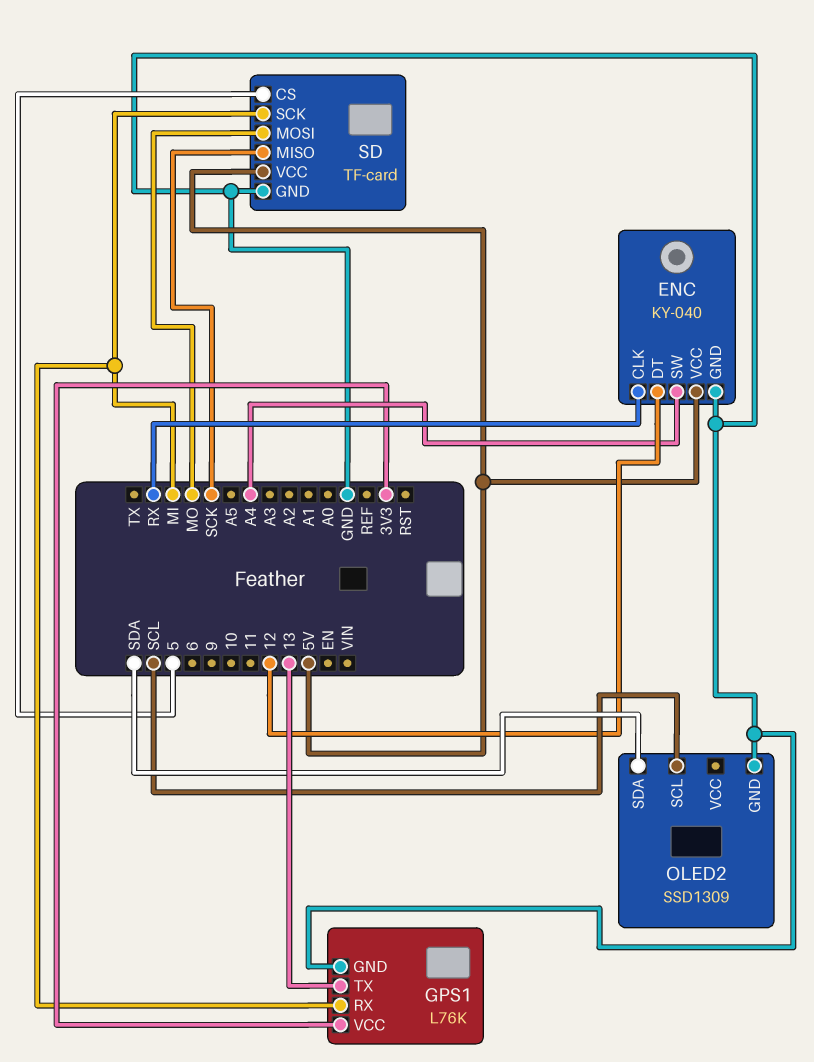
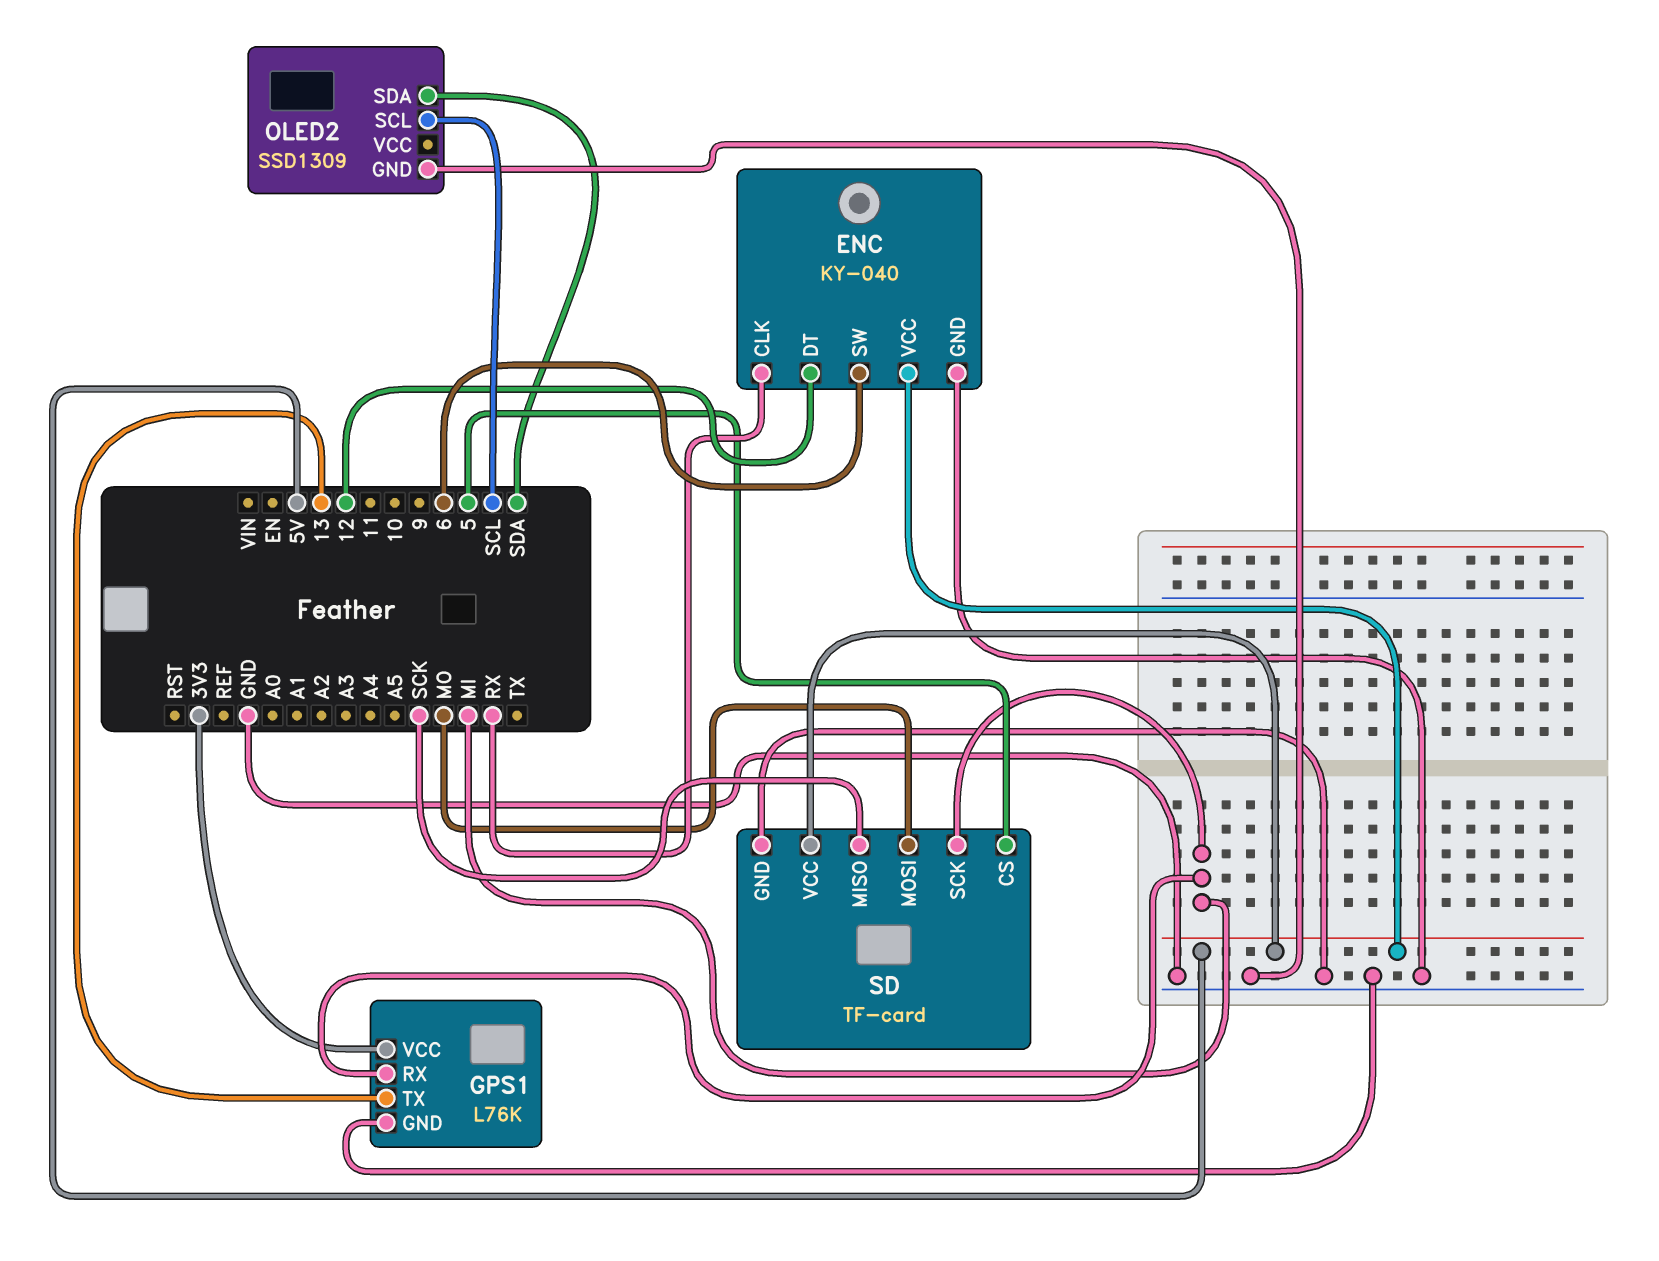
ENC pin SW: A4 -> 6

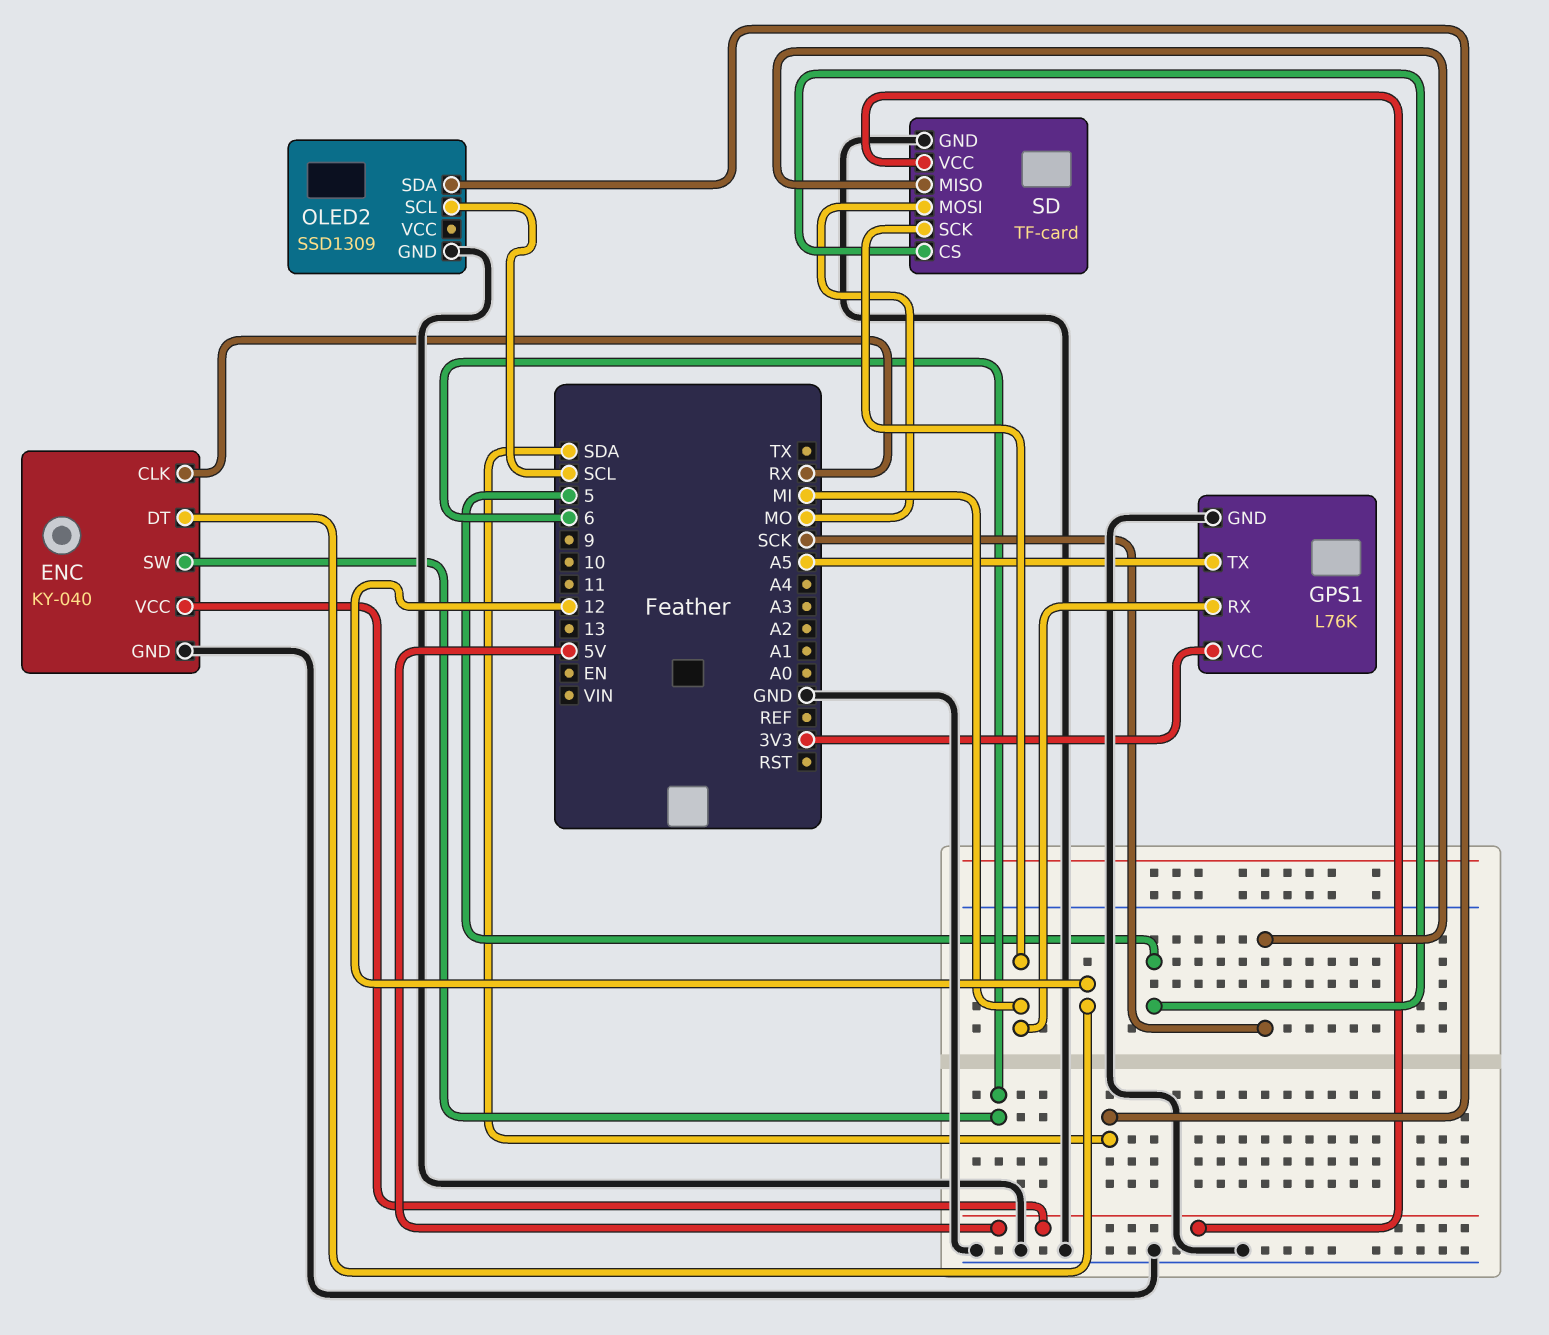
GPS1 pin TX: 13 -> A5

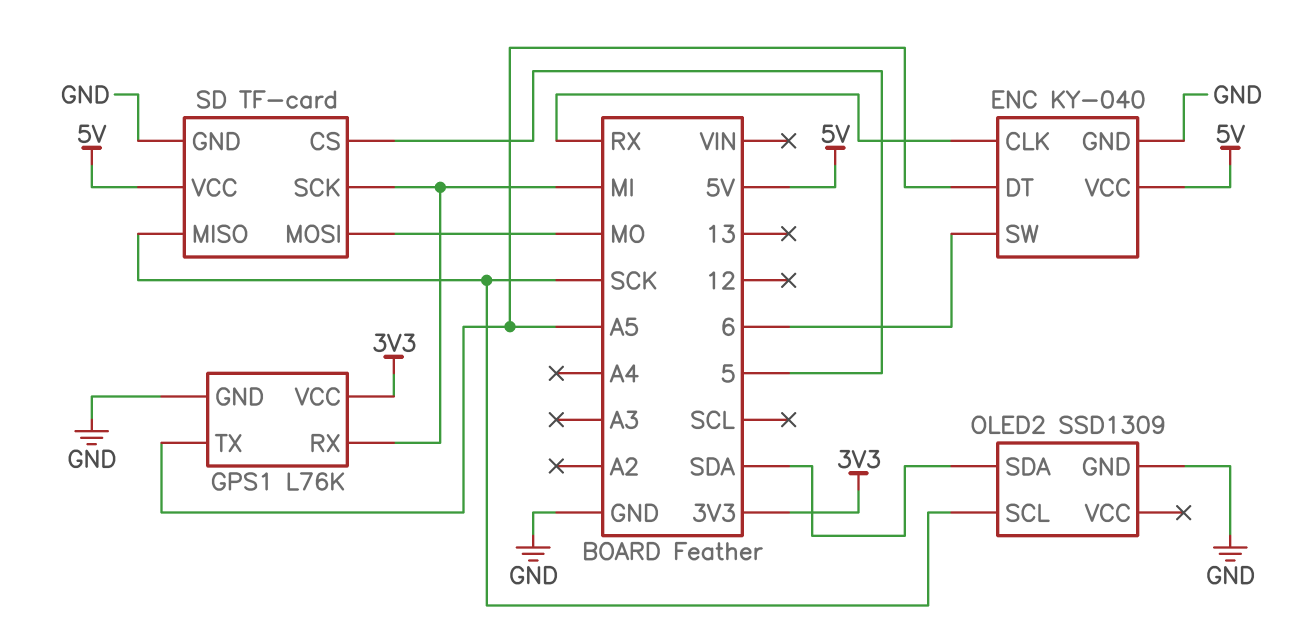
ENC pin DT: 12 -> A5
OLED2 pin SCL: SCL -> SCK

